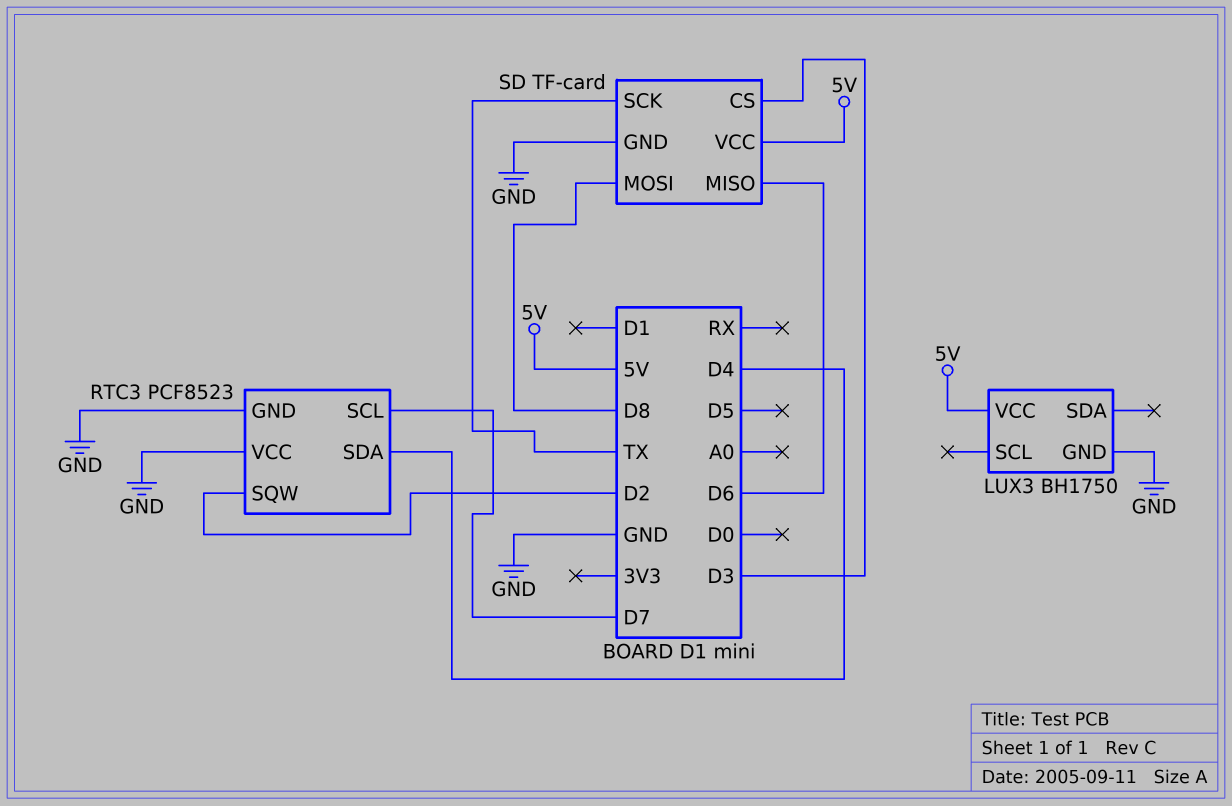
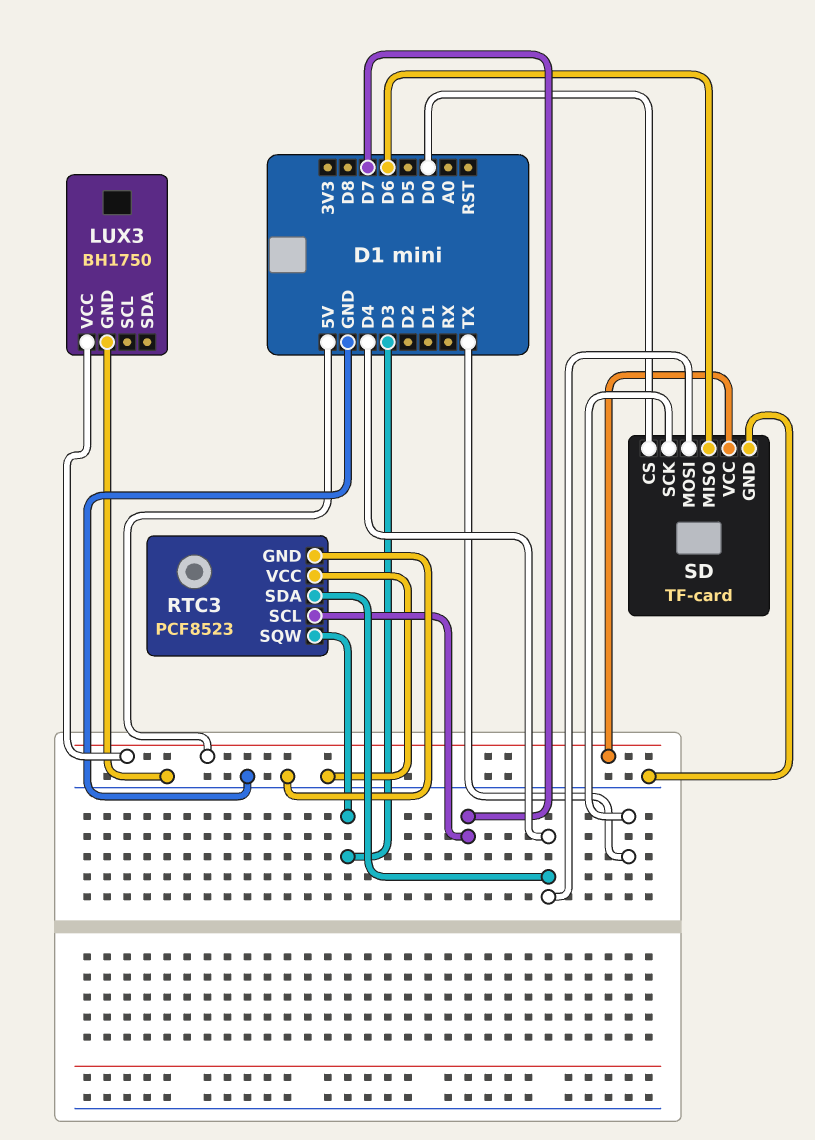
RTC3 pin SQW: D2 -> D3
SD pin CS: D3 -> D0
SD pin MOSI: D8 -> D4

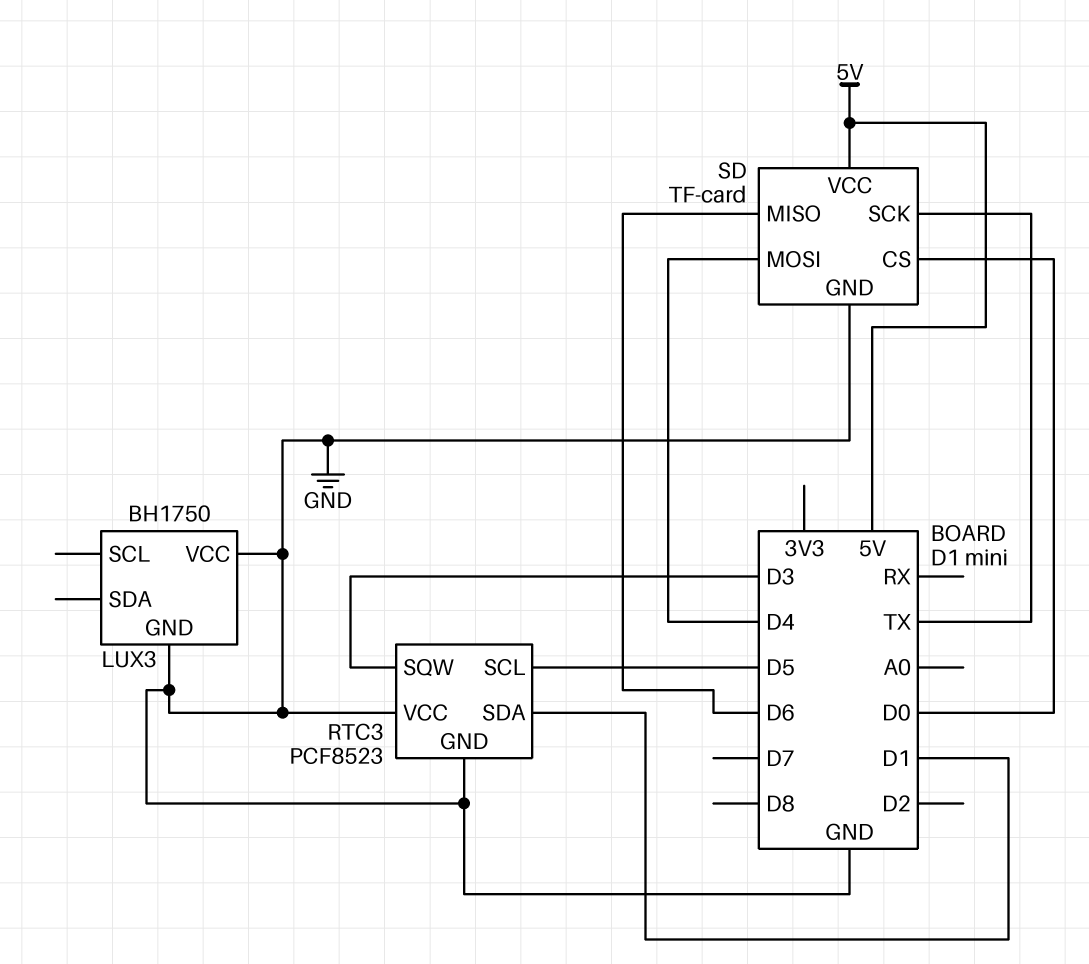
LUX3 pin VCC: 5V -> GND
RTC3 pin SCL: D7 -> D5
RTC3 pin SDA: D4 -> D1

